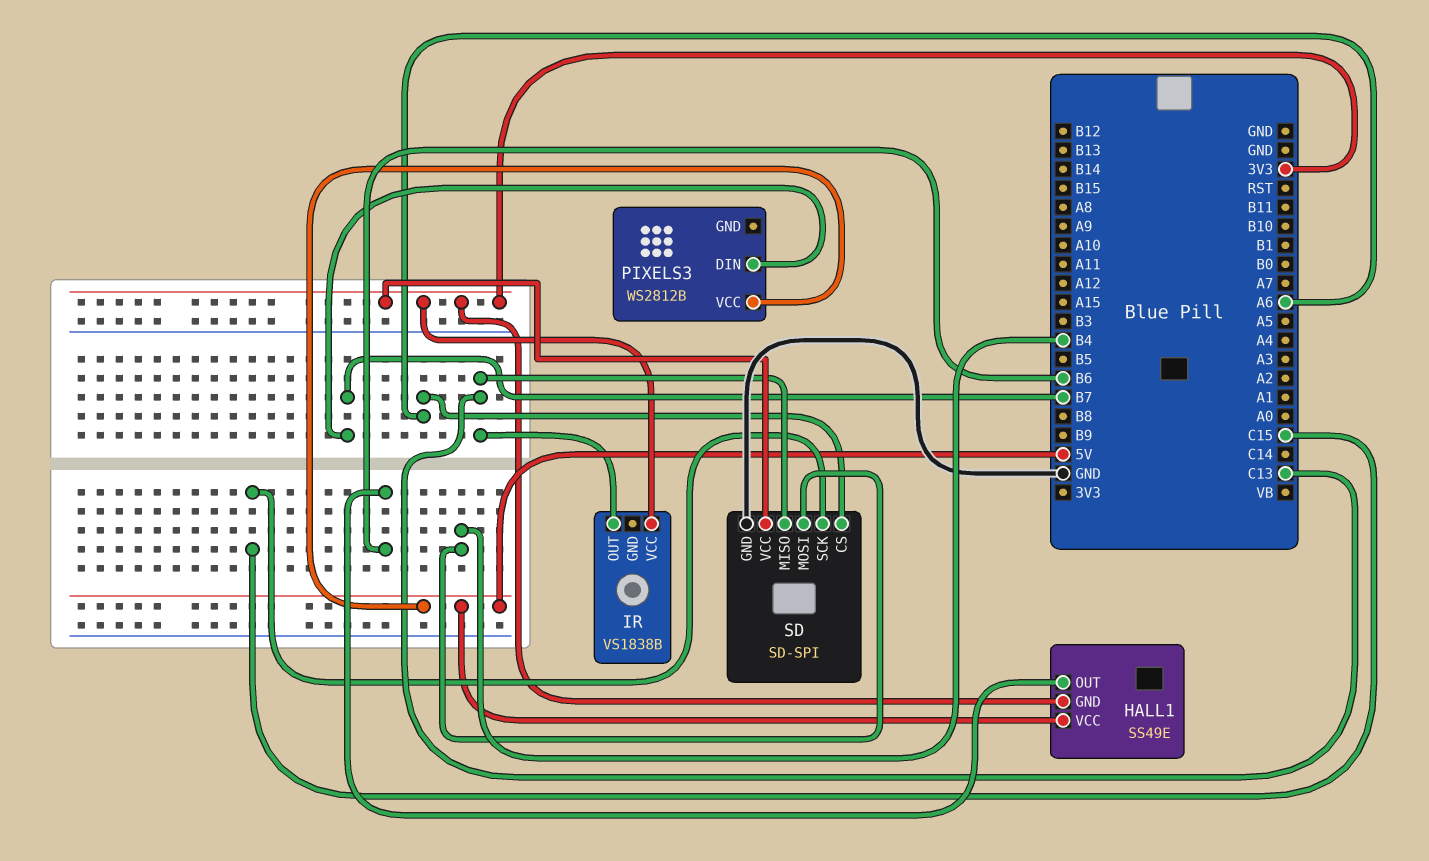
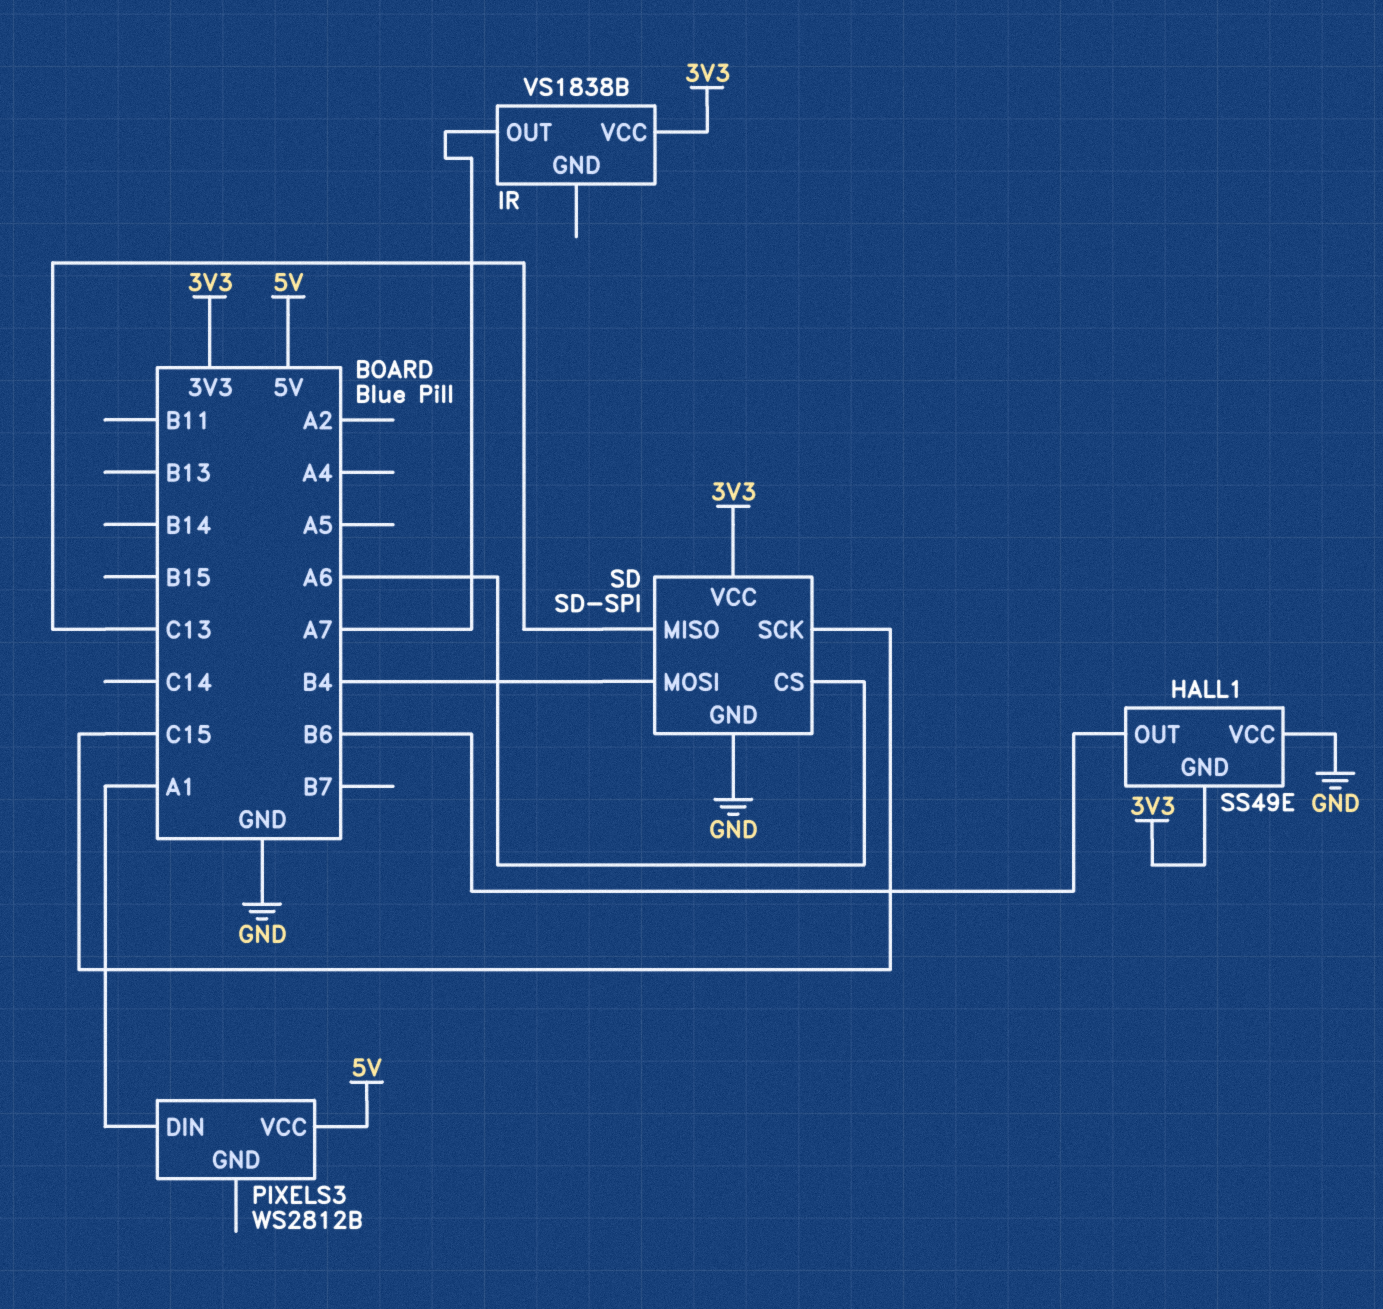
HALL1 pin VCC: 5V -> GND
IR pin OUT: C13 -> A7
PIXELS3 pin DIN: B7 -> A1

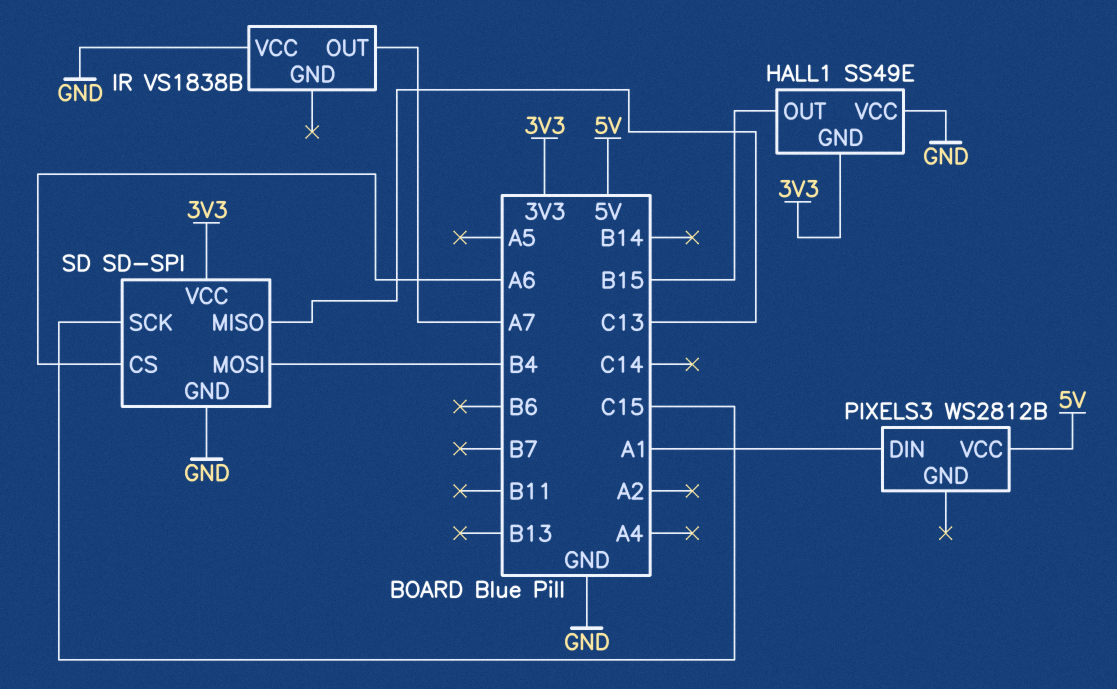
HALL1 pin OUT: B6 -> B15
IR pin VCC: 3V3 -> GND

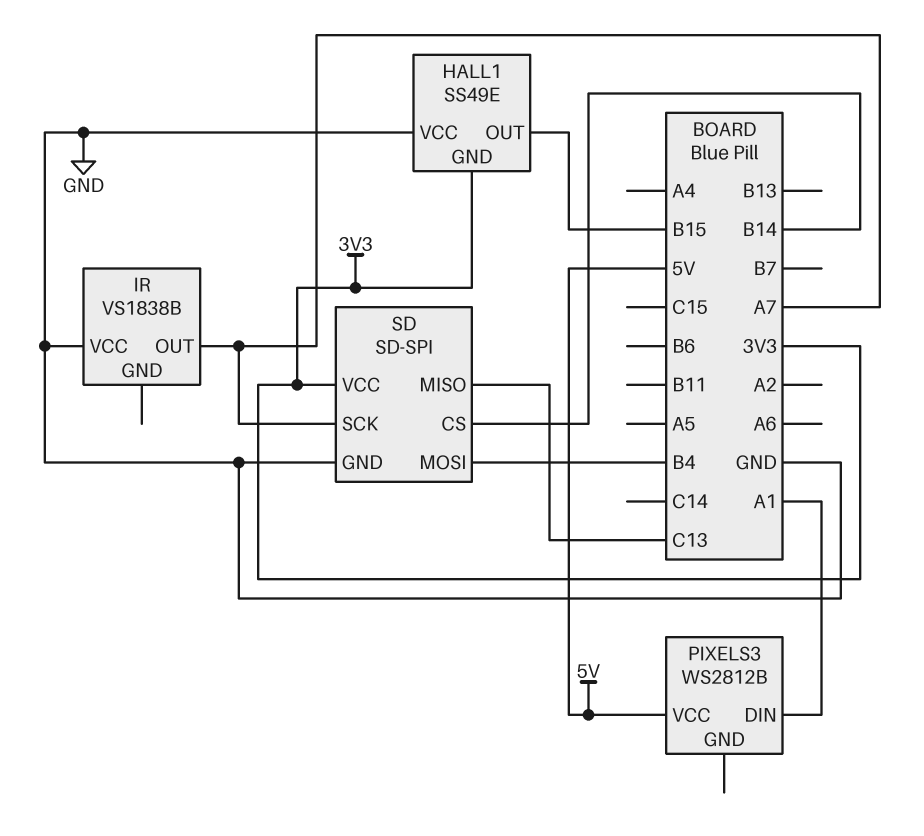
SD pin CS: A6 -> B14
SD pin SCK: C15 -> A7

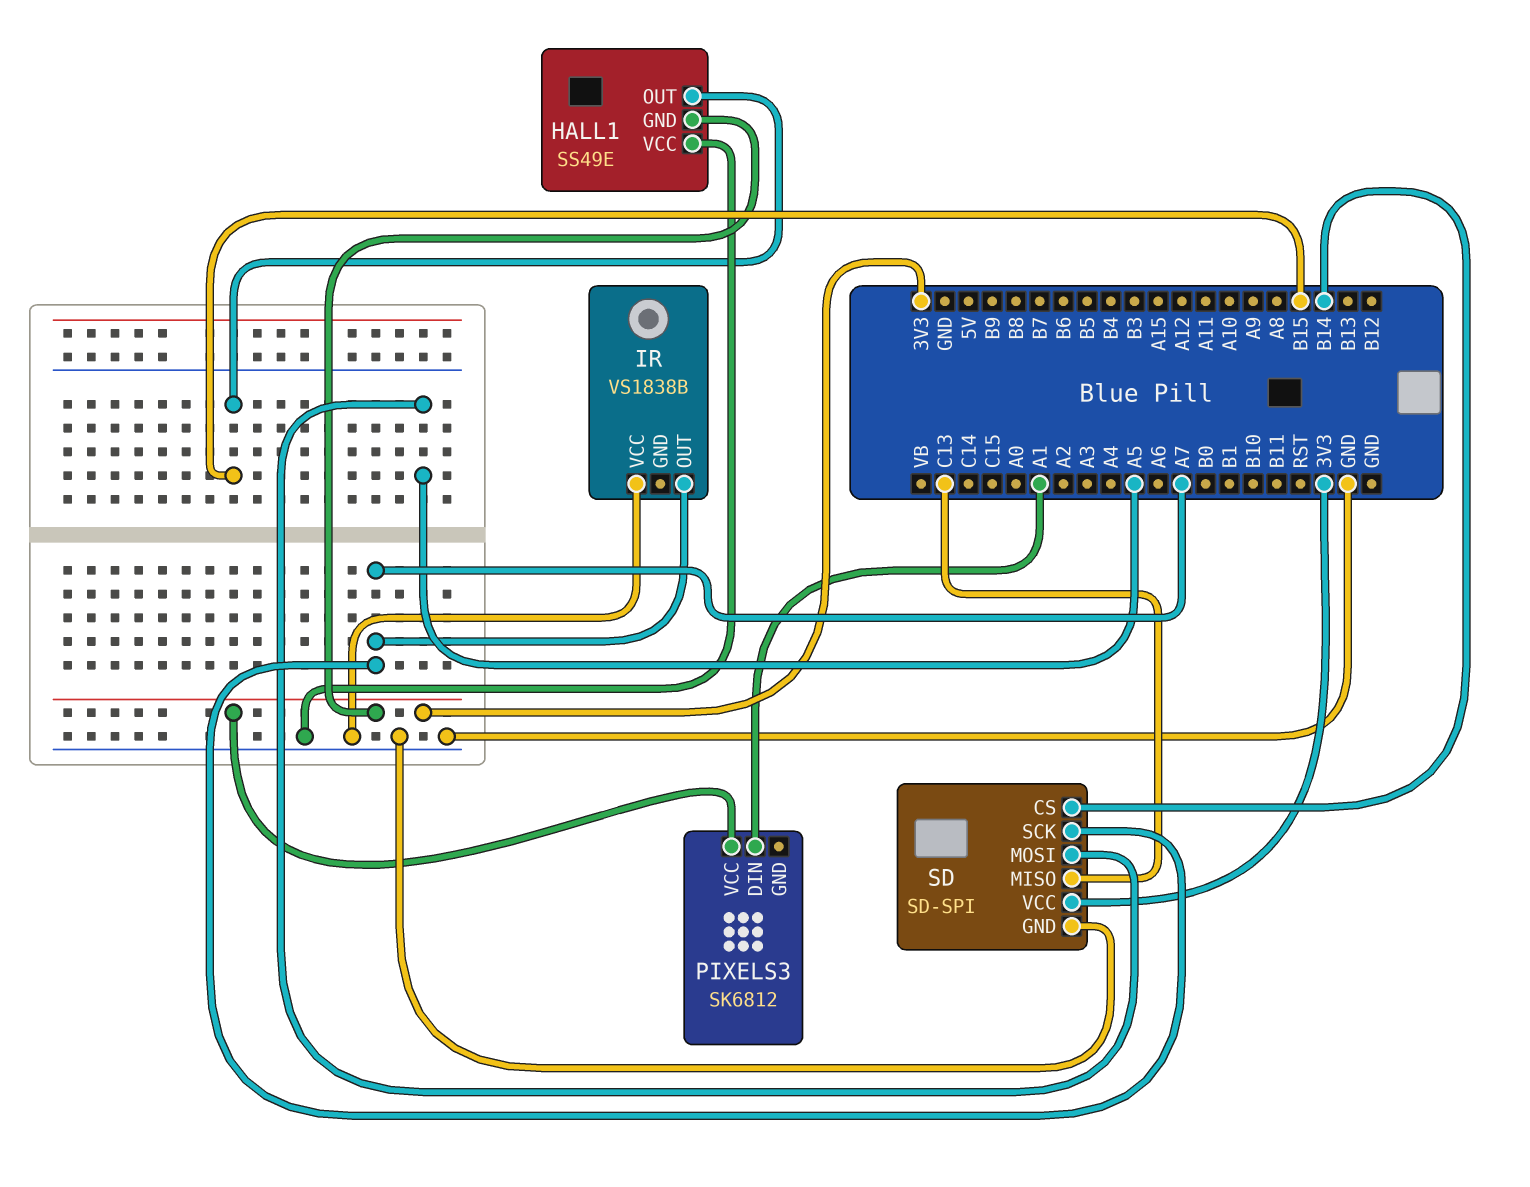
PIXELS3: WS2812B -> SK6812
PIXELS3 pin VCC: 5V -> 3V3
SD pin MOSI: B4 -> A5

